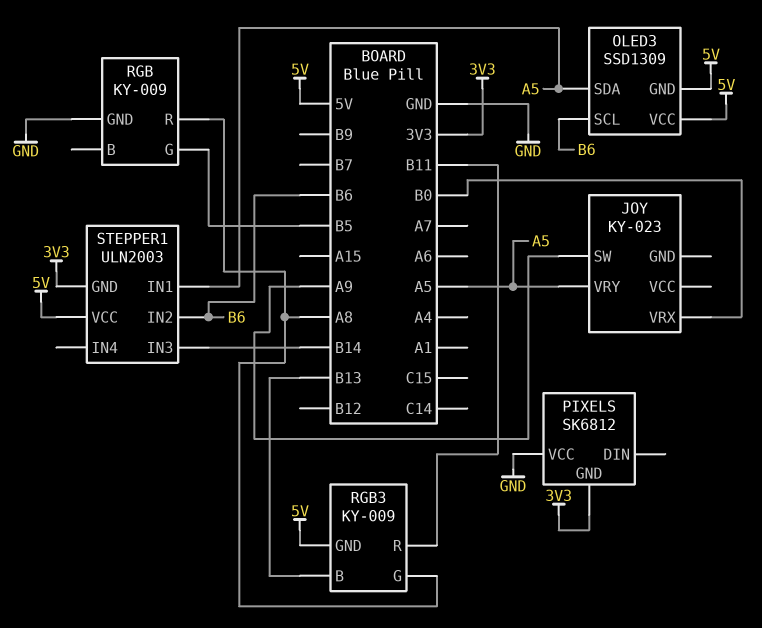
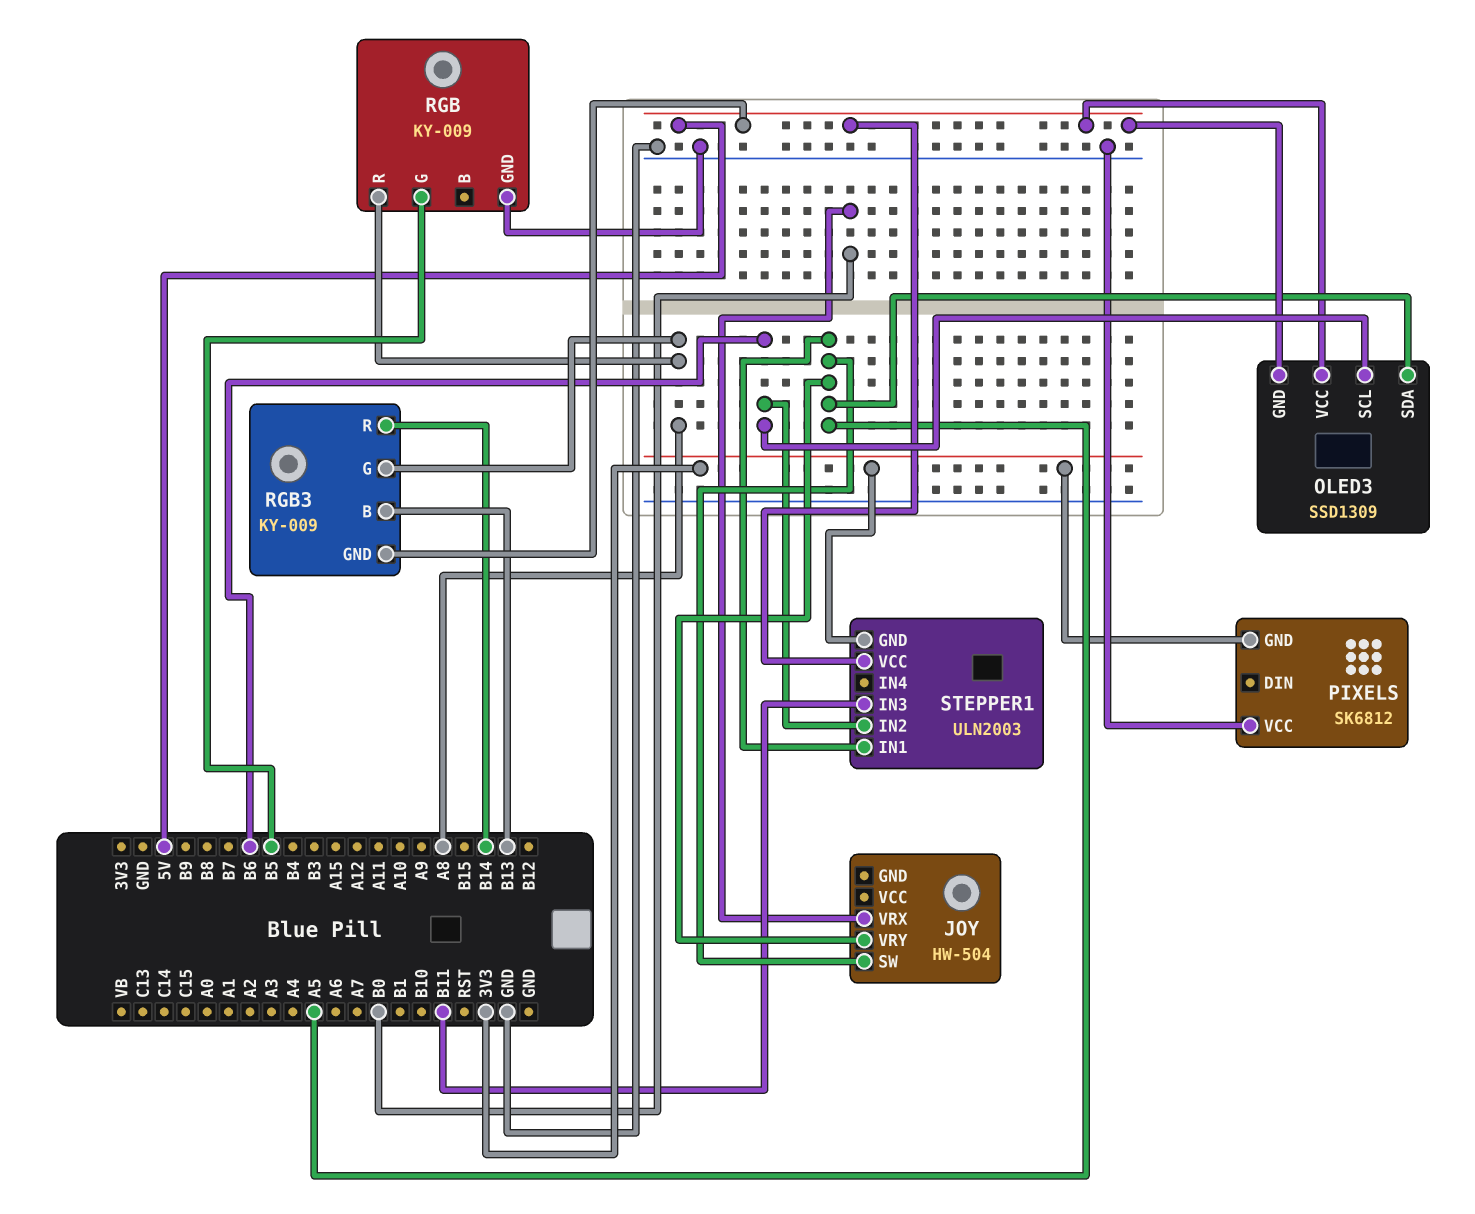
JOY: KY-023 -> HW-504
JOY pin SW: A9 -> A5
RGB3 pin R: B11 -> B14
STEPPER1 pin IN3: B14 -> B11

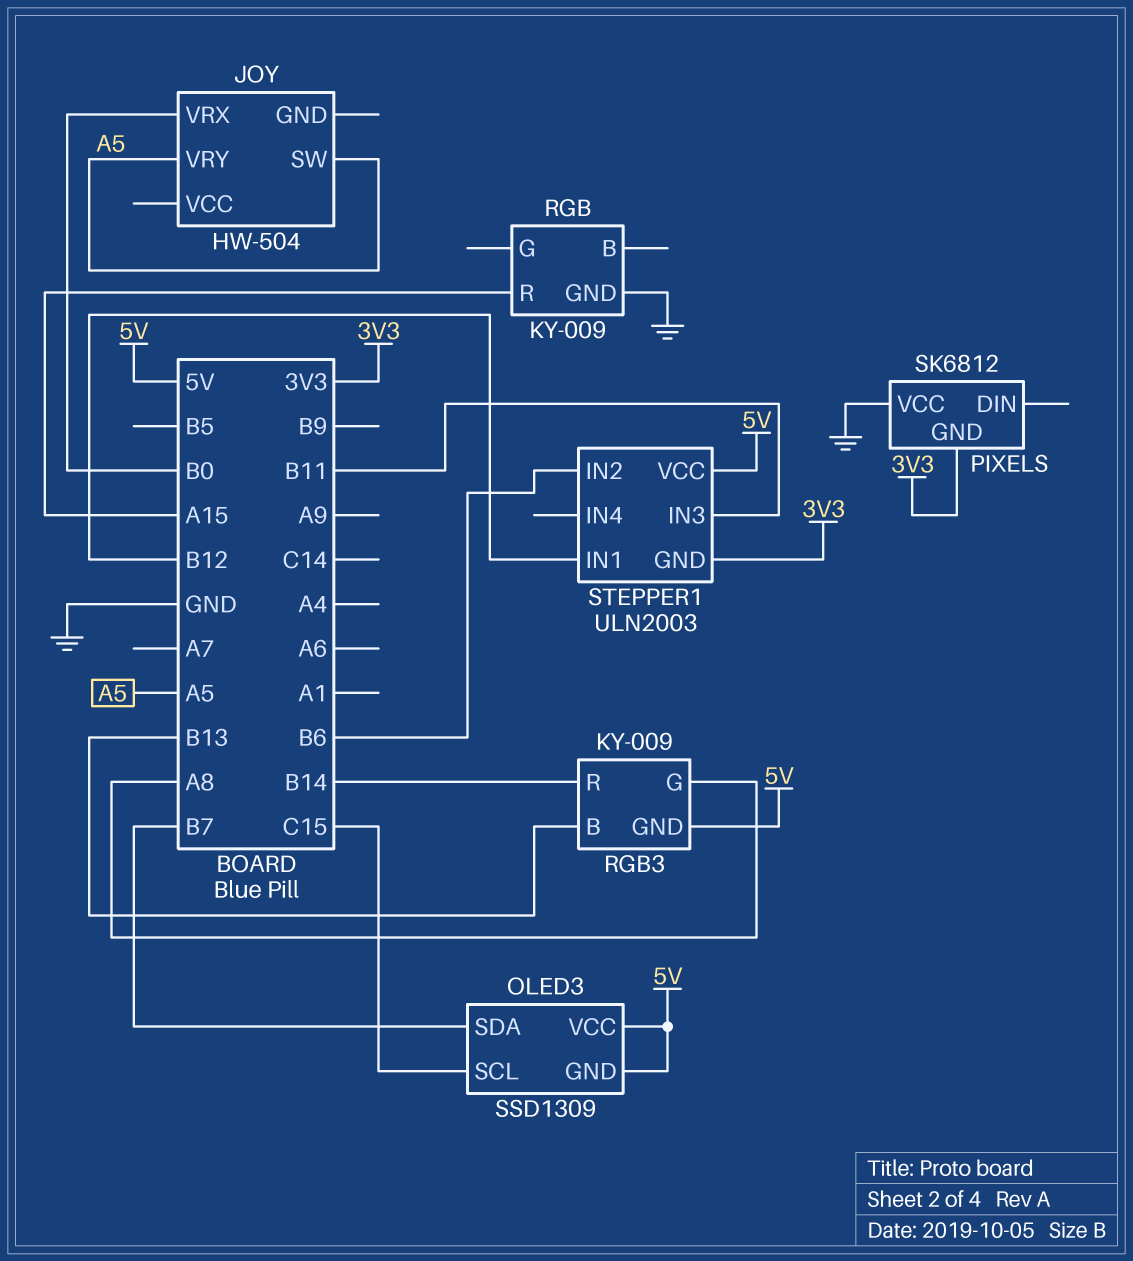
OLED3 pin SCL: B6 -> C15
OLED3 pin SDA: A5 -> B7
RGB pin G: B5 -> none
RGB pin R: A8 -> A15
STEPPER1 pin IN1: A5 -> B12

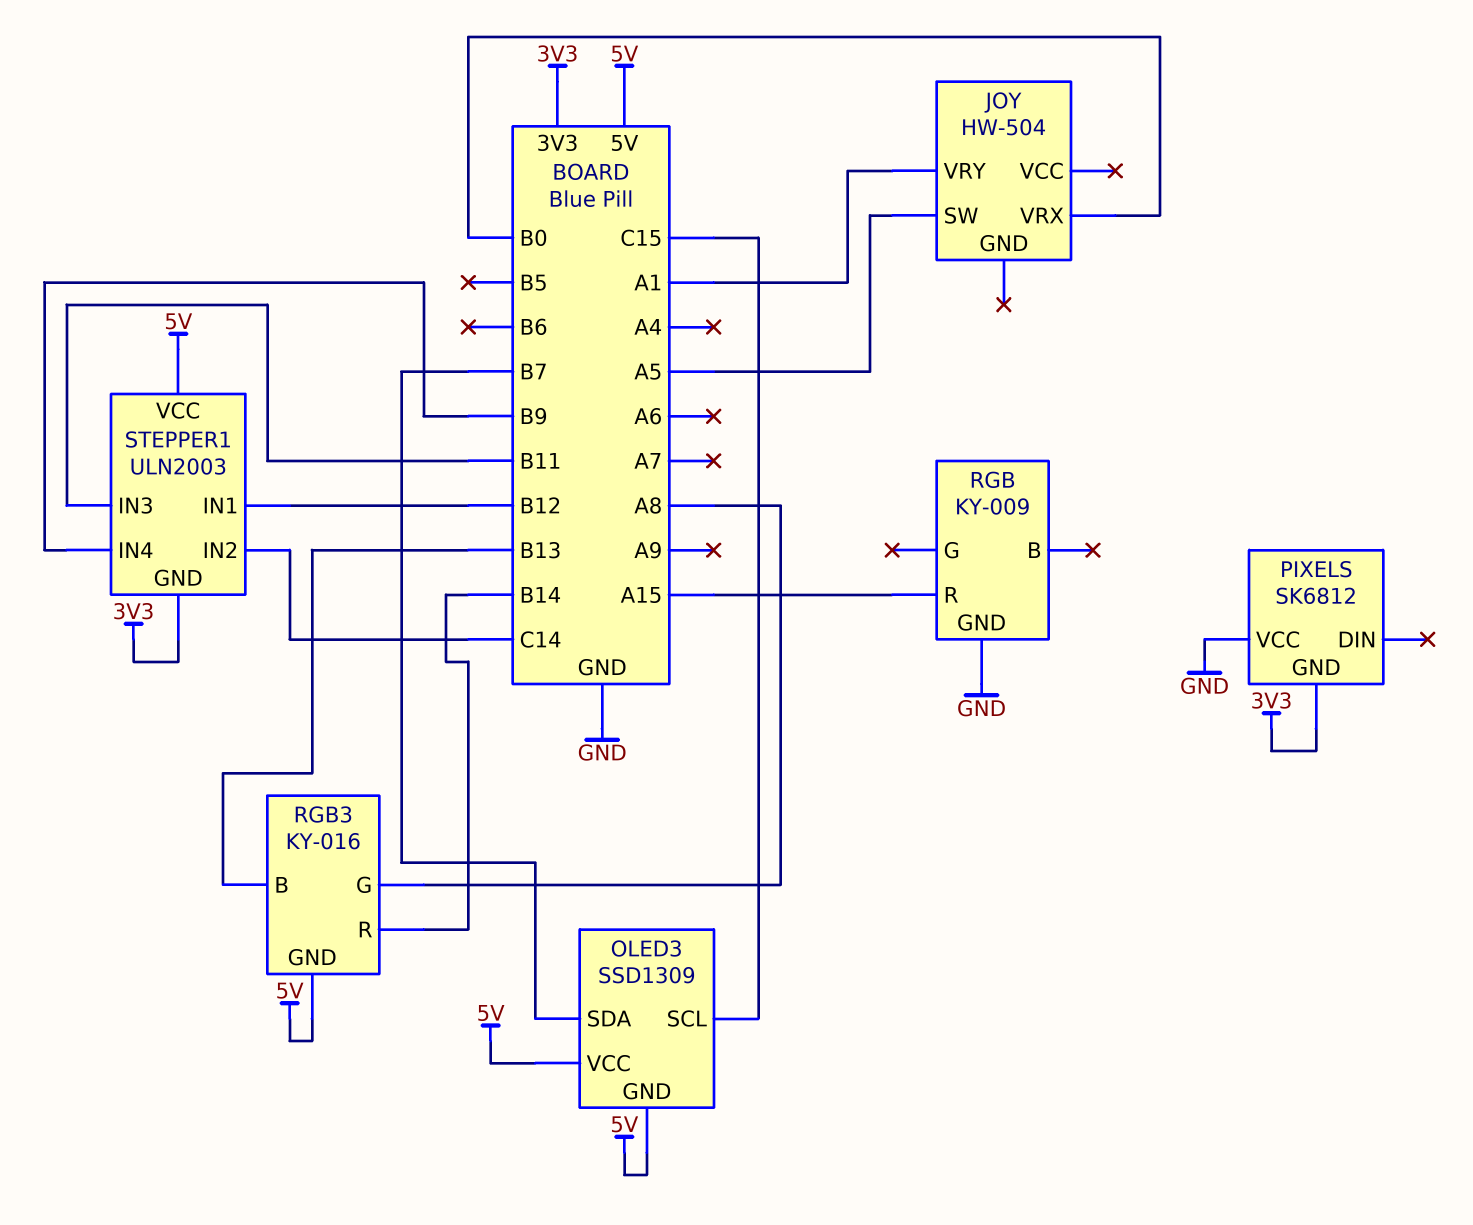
JOY pin VRY: A5 -> A1
RGB3: KY-009 -> KY-016
STEPPER1 pin IN2: B6 -> C14
STEPPER1 pin IN4: none -> B9

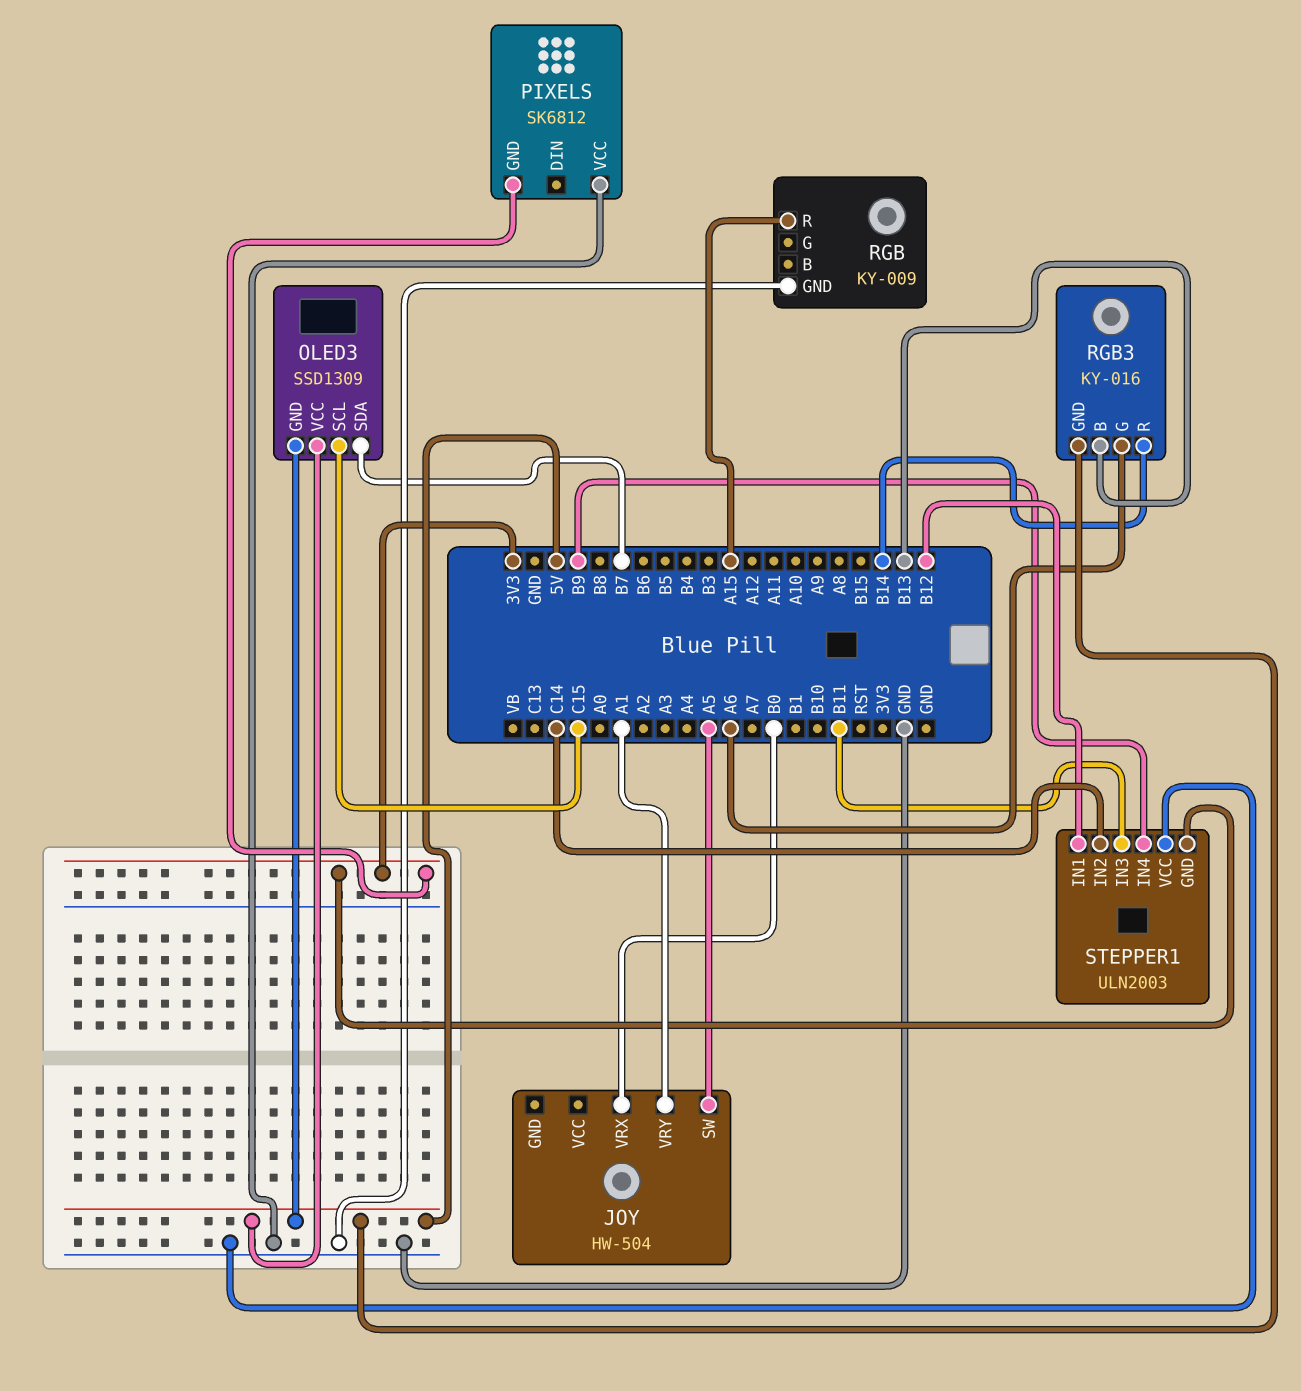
RGB3 pin G: A8 -> A6
STEPPER1 pin VCC: 5V -> GND

